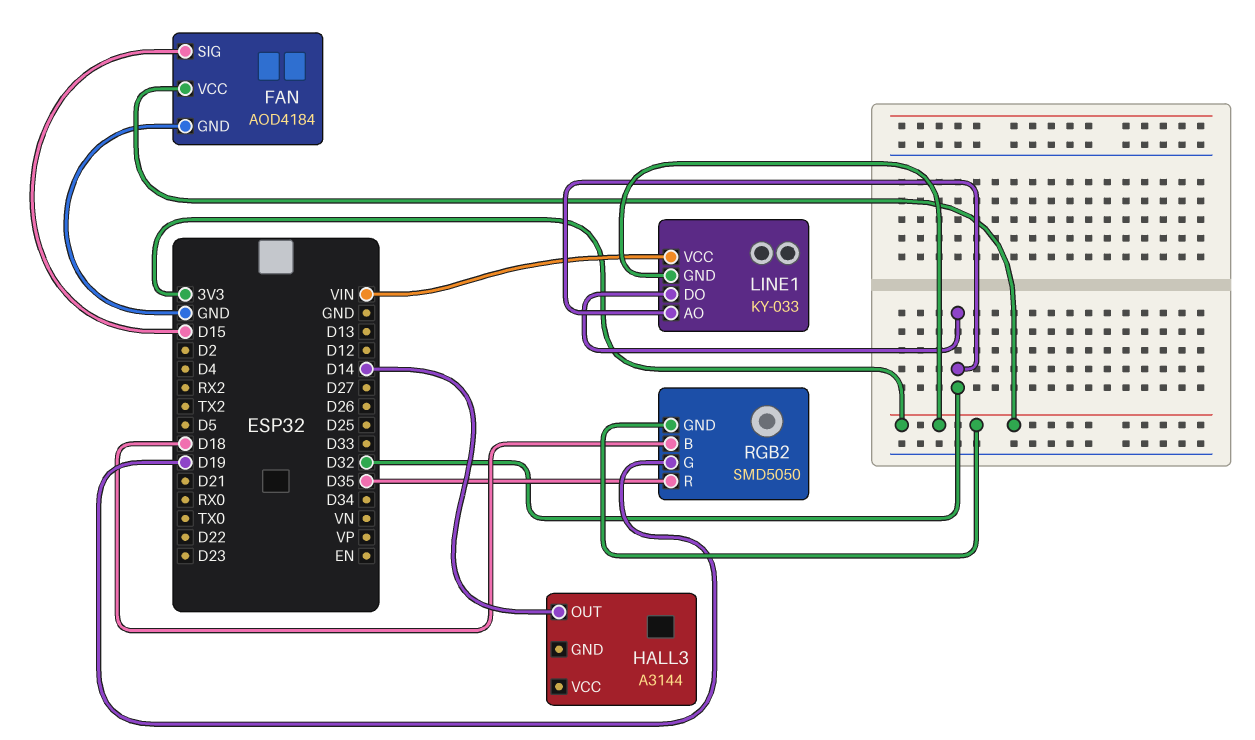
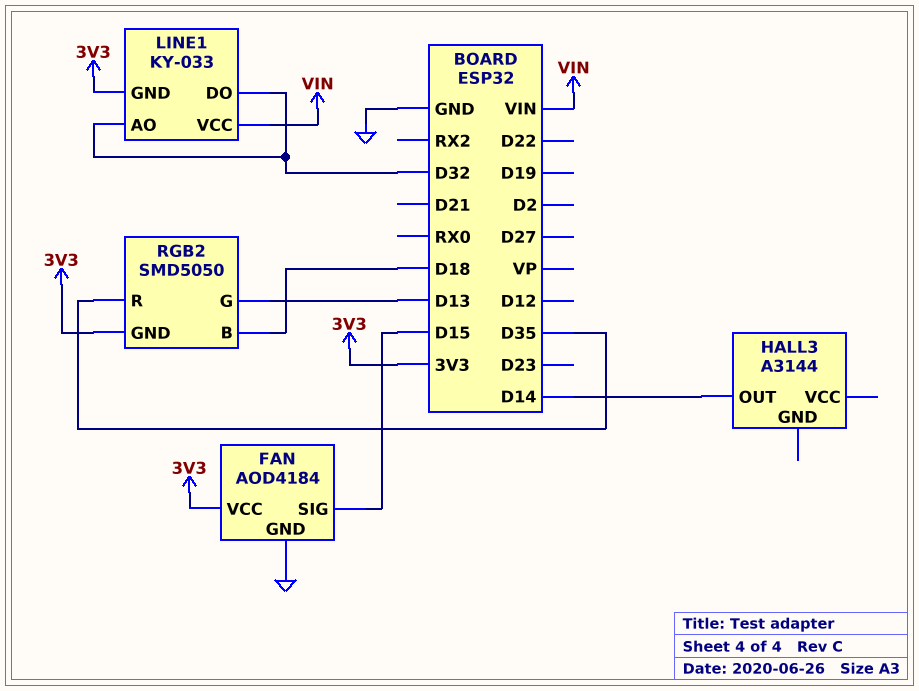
RGB2 pin G: D19 -> D13

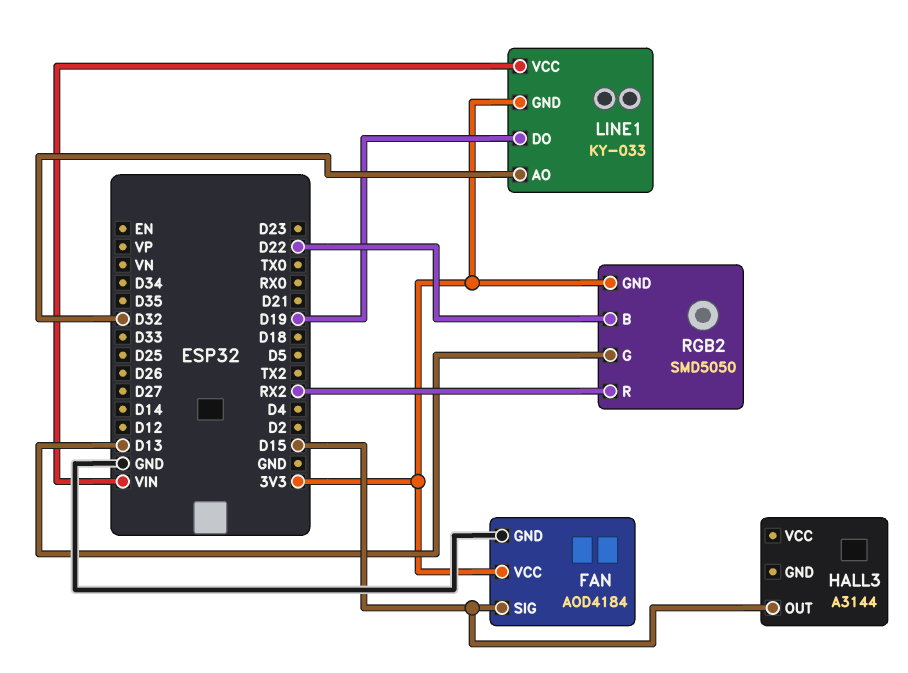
HALL3 pin OUT: D14 -> D15
LINE1 pin DO: D32 -> D19
RGB2 pin B: D18 -> D22
RGB2 pin R: D35 -> RX2

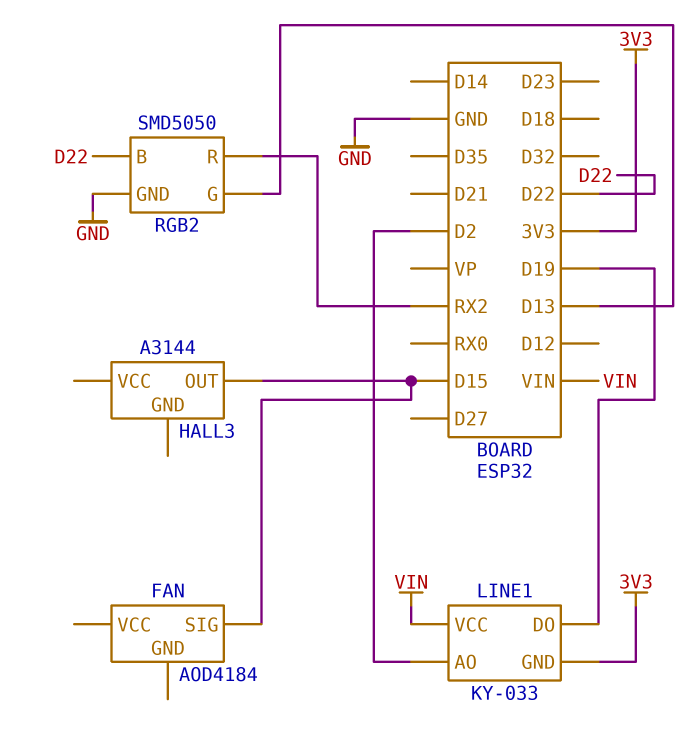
FAN pin GND: GND -> none
FAN pin VCC: 3V3 -> none
LINE1 pin AO: D32 -> D2
RGB2 pin GND: 3V3 -> GND

